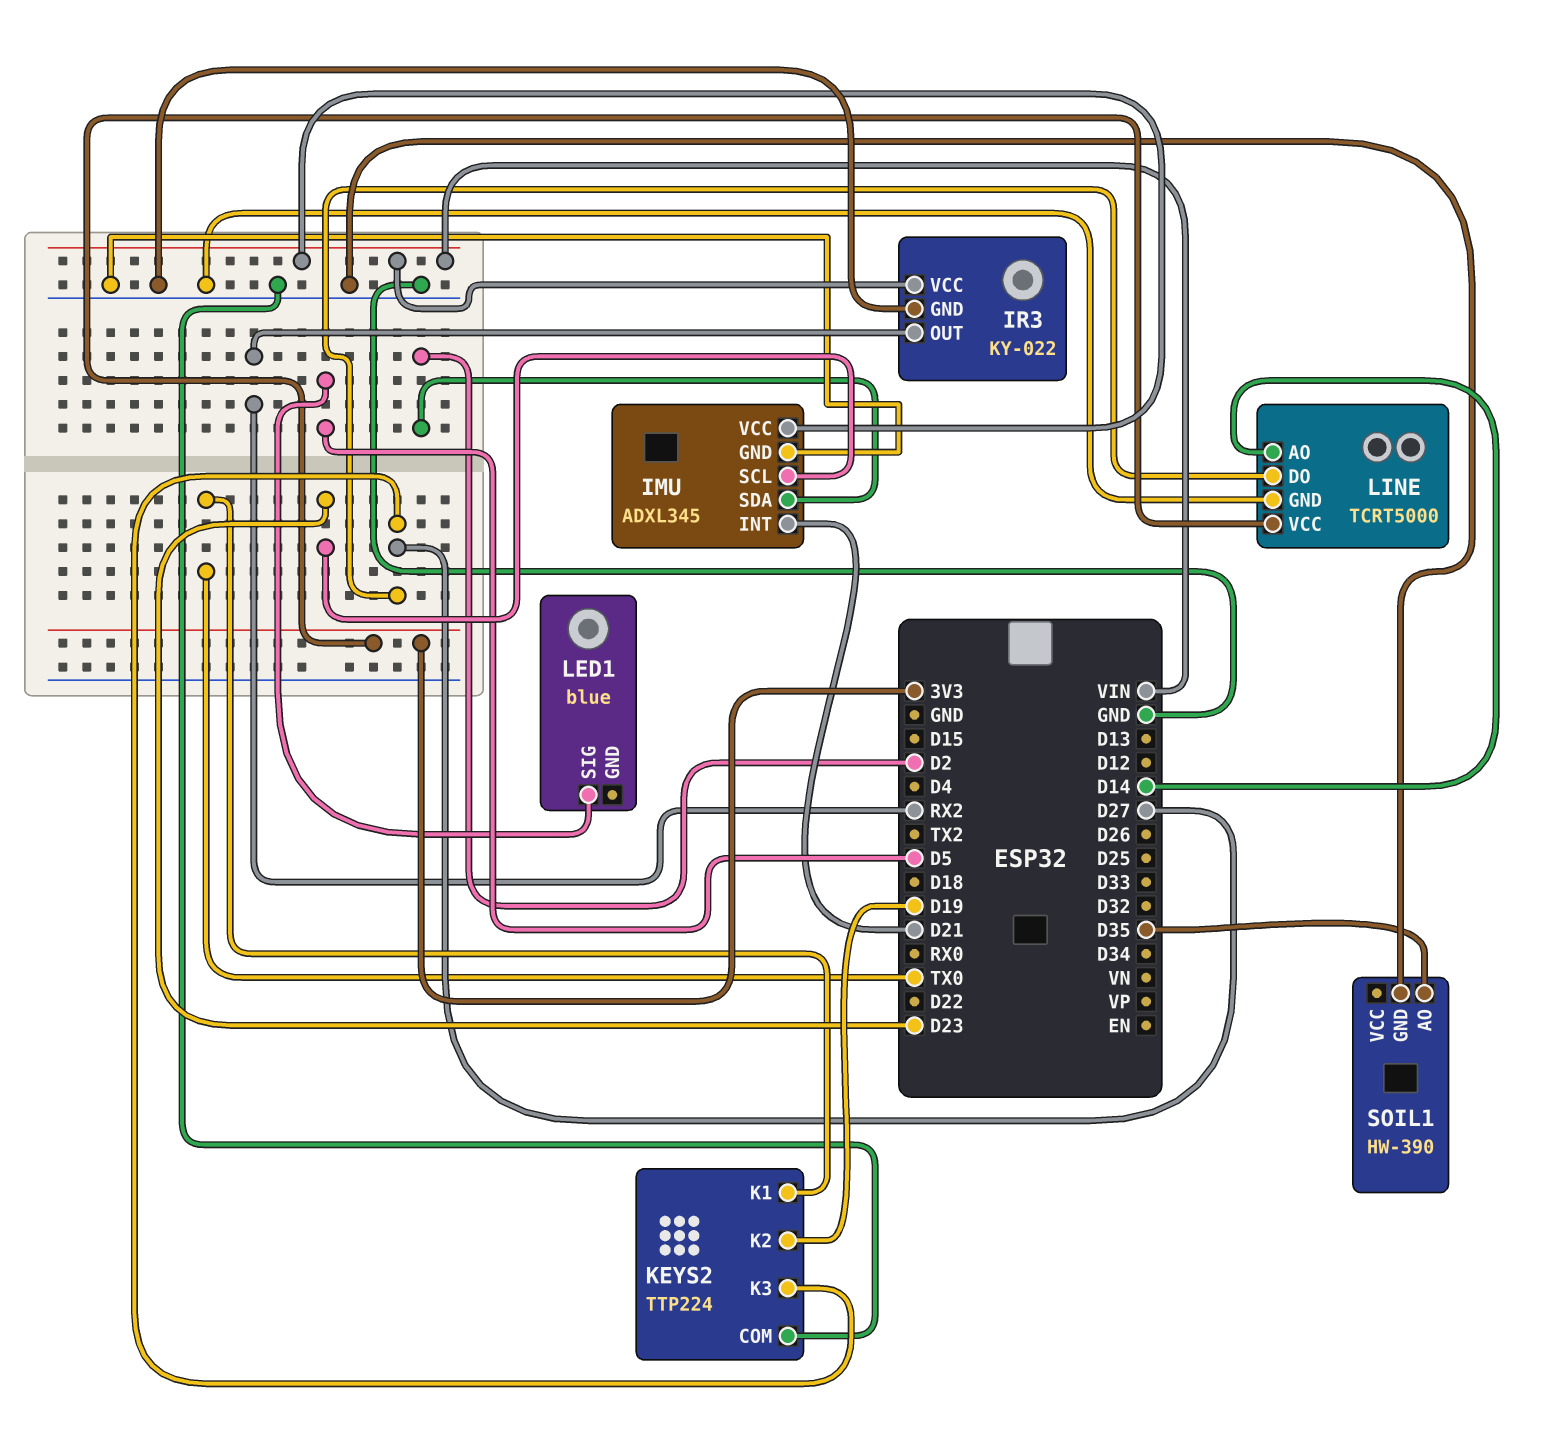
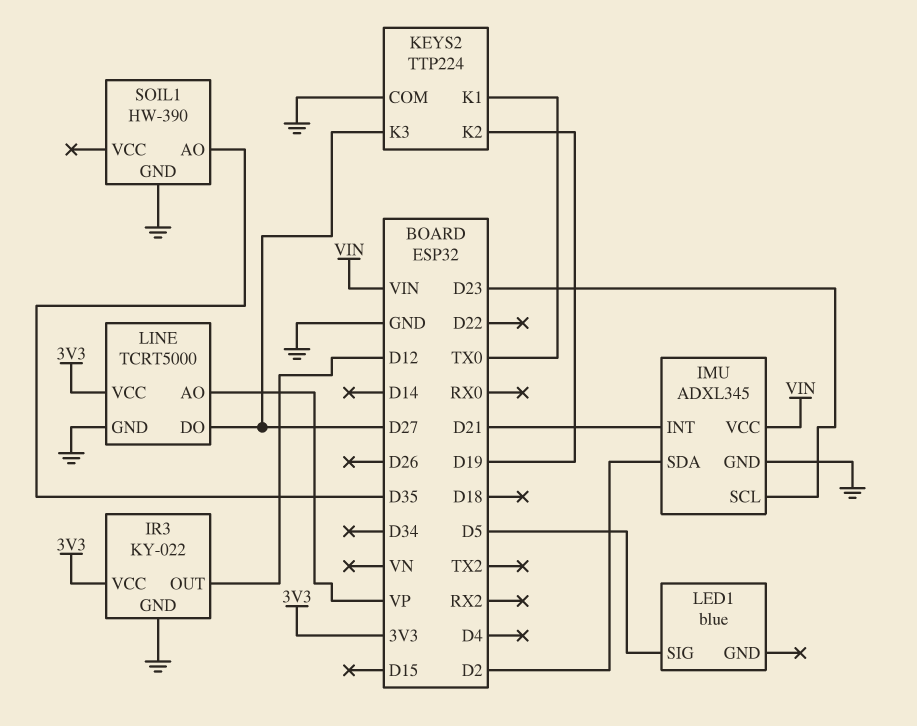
IR3 pin OUT: RX2 -> D12
IR3 pin VCC: VIN -> 3V3
LINE pin AO: D14 -> VP

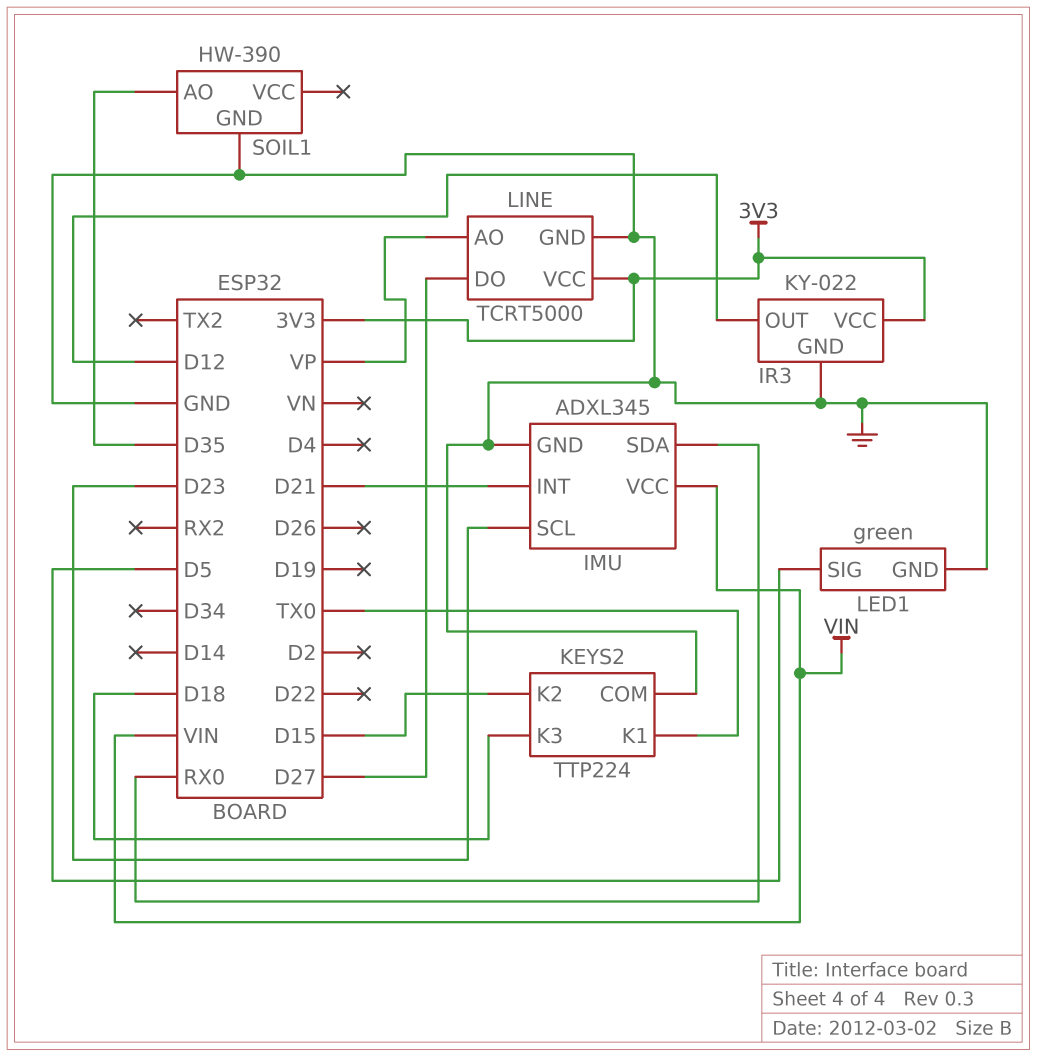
IMU pin SDA: D2 -> RX0
KEYS2 pin K2: D19 -> D15
KEYS2 pin K3: D27 -> D18
LED1: blue -> green
LED1 pin GND: none -> GND

